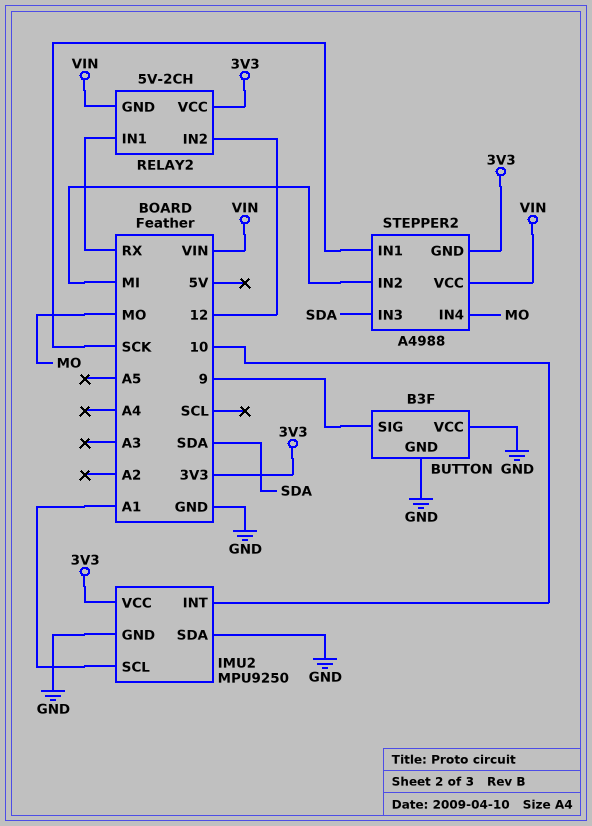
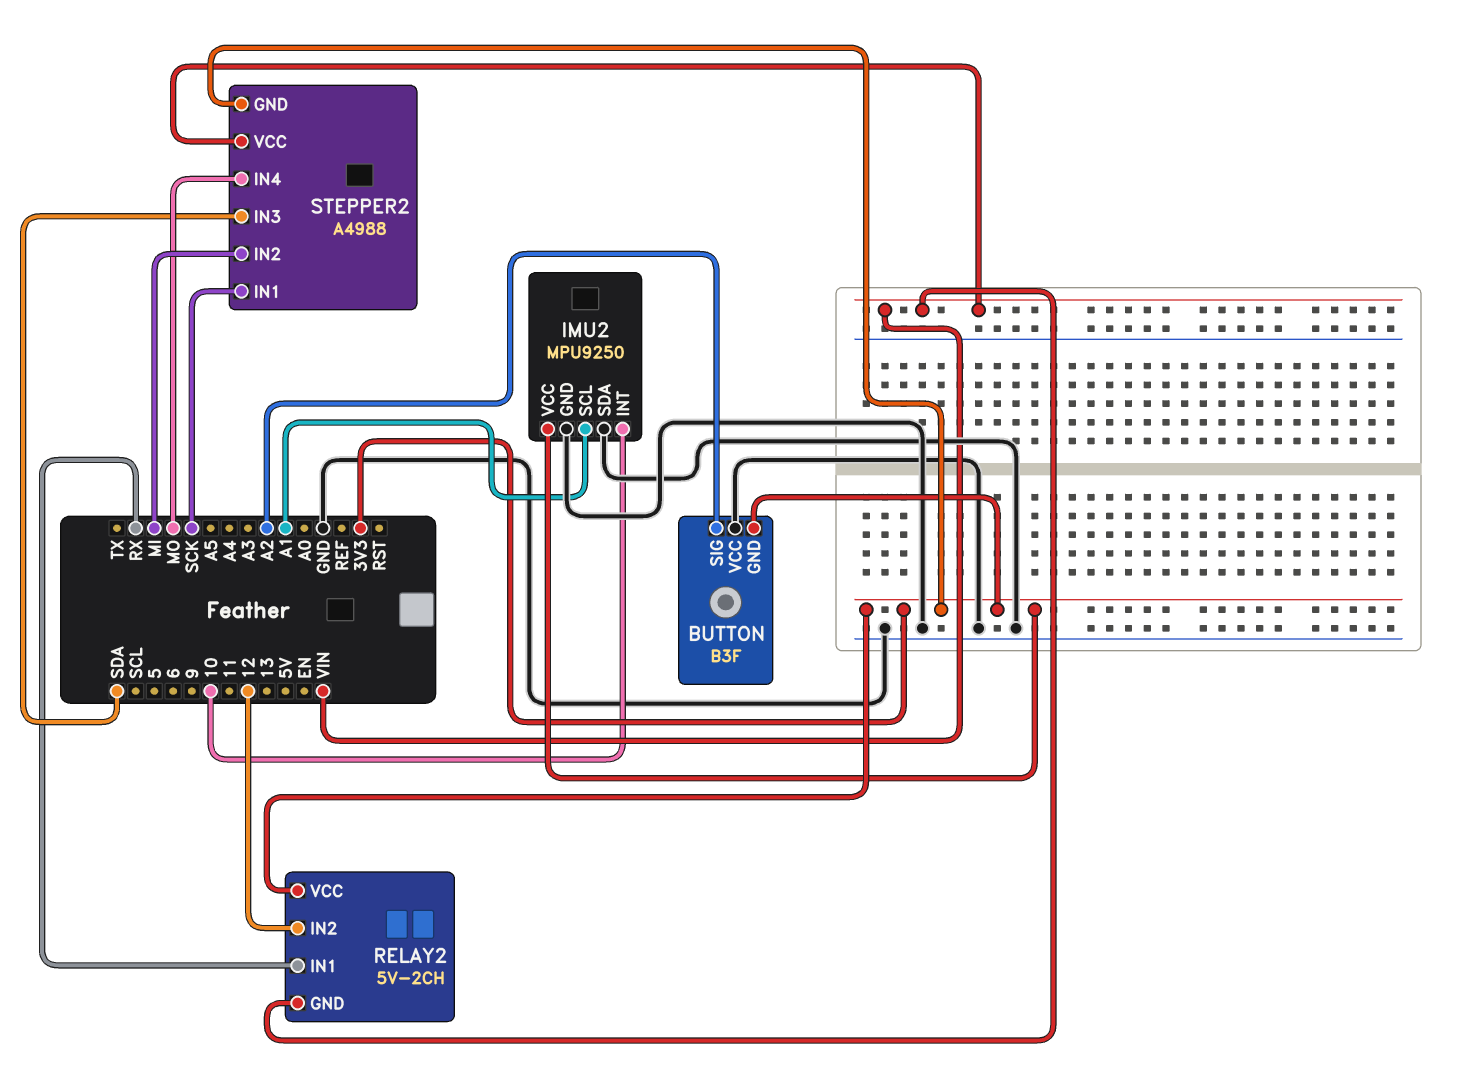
BUTTON pin GND: GND -> 3V3
BUTTON pin SIG: 9 -> A2

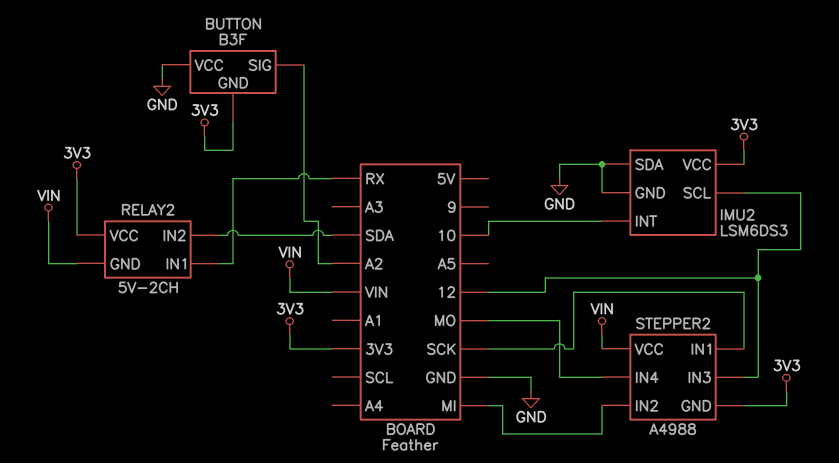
IMU2: MPU9250 -> LSM6DS3
IMU2 pin SCL: A1 -> 12
RELAY2 pin IN2: 12 -> SDA
STEPPER2 pin IN3: SDA -> 12

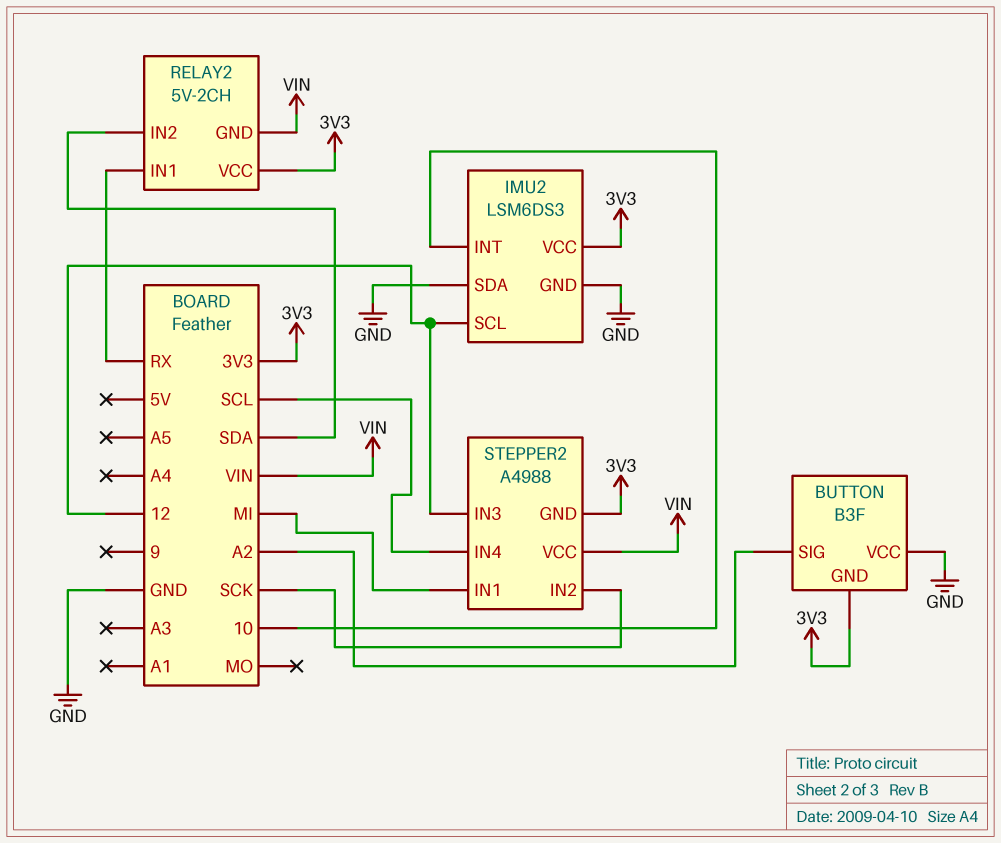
STEPPER2 pin IN1: SCK -> MI
STEPPER2 pin IN2: MI -> SCK
STEPPER2 pin IN4: MO -> SCL

